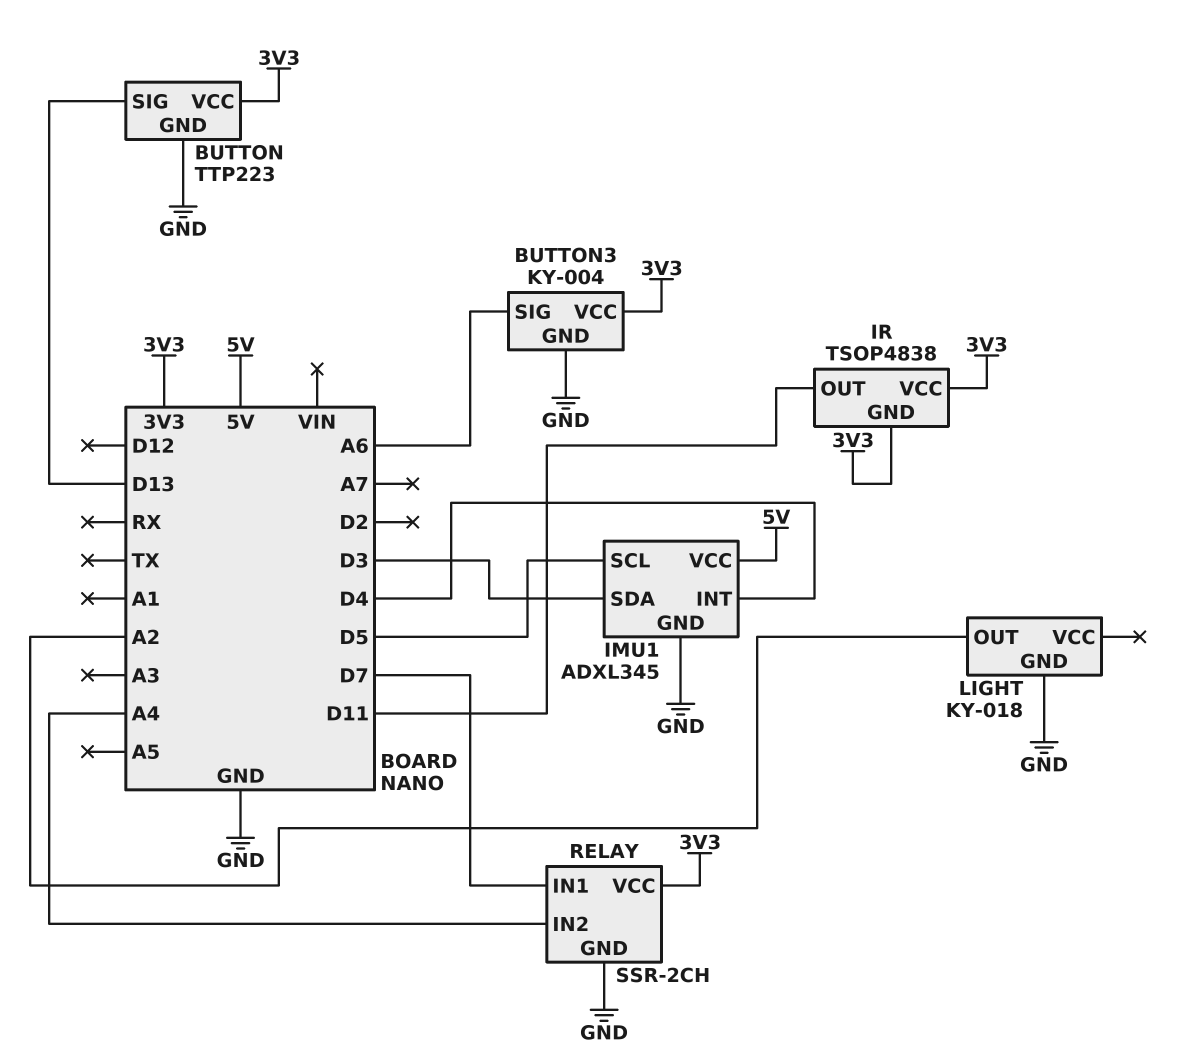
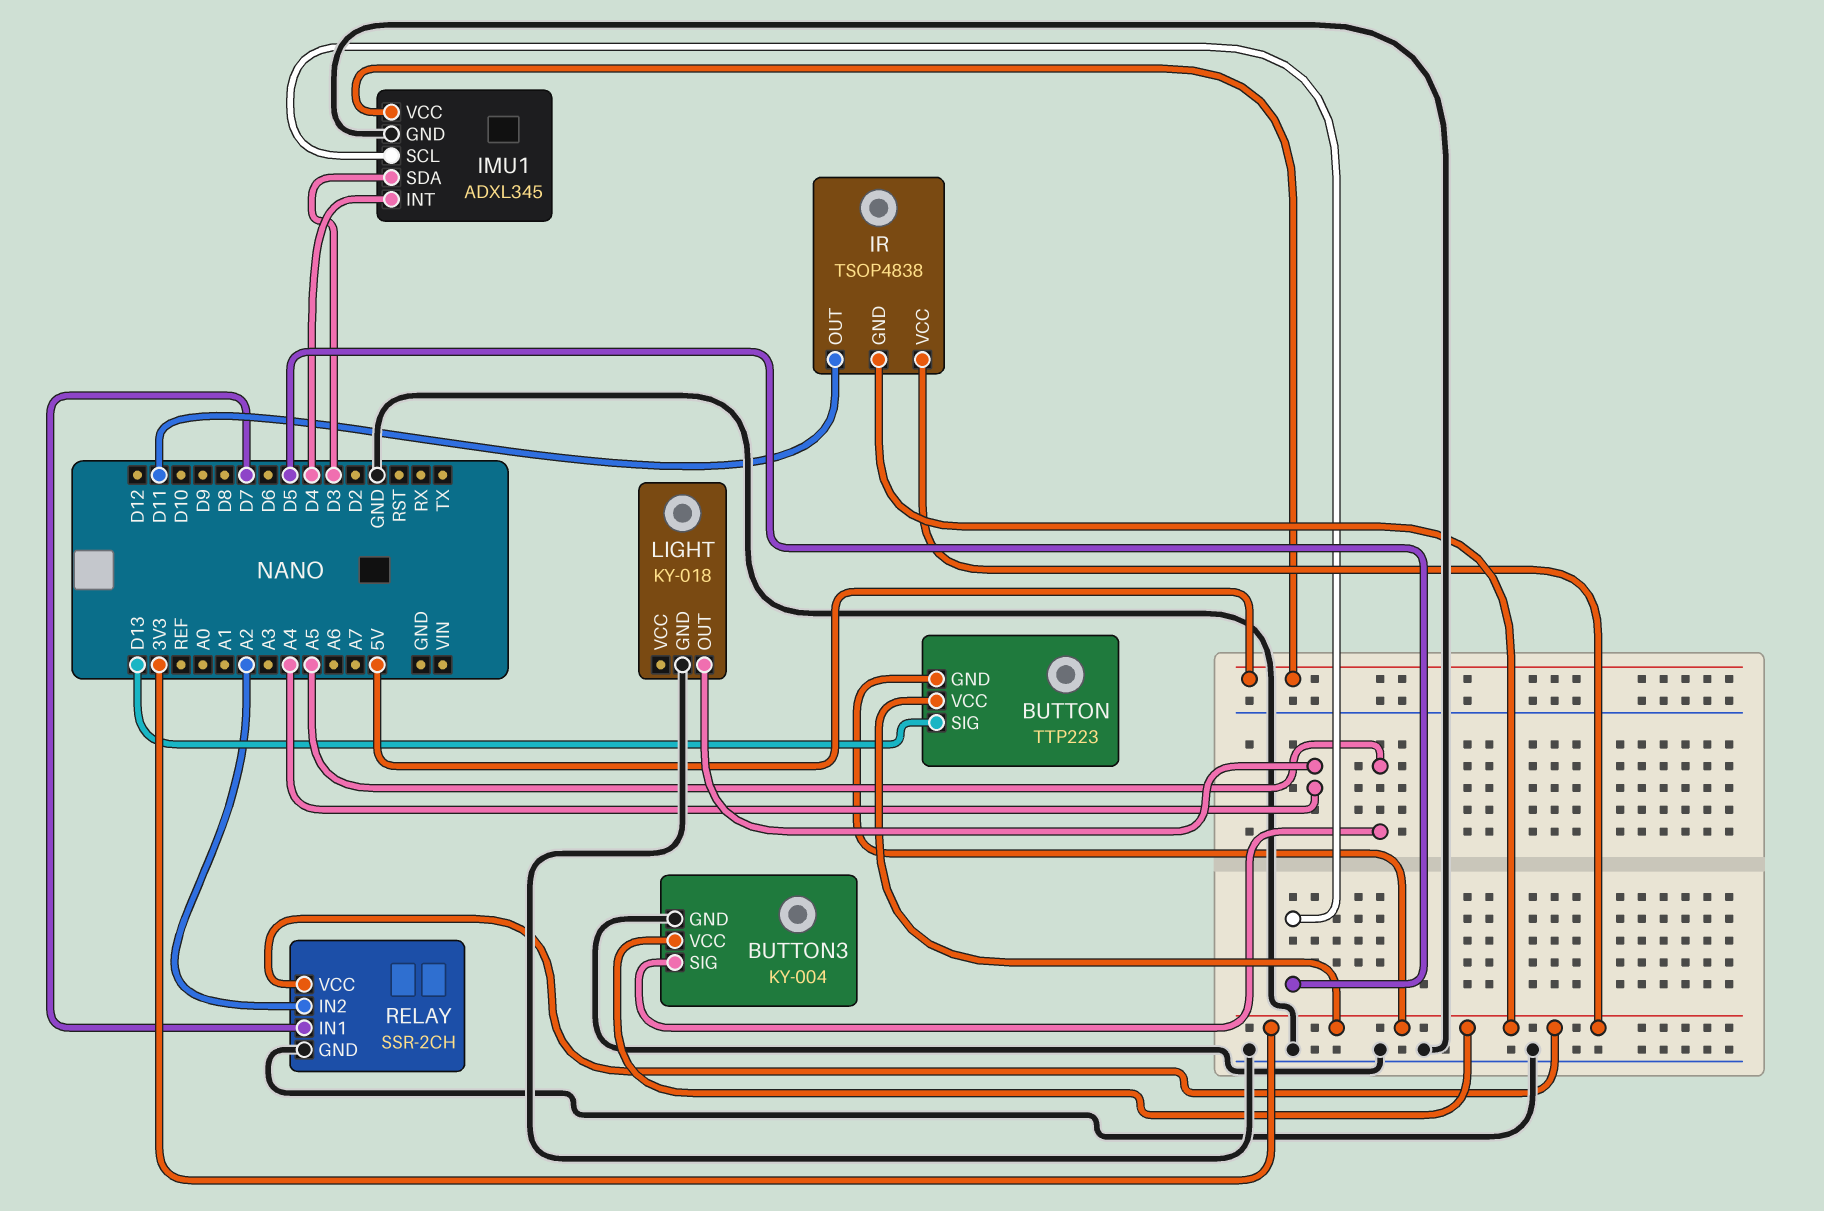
BUTTON pin GND: GND -> 3V3
BUTTON3 pin SIG: A6 -> A5
LIGHT pin OUT: A2 -> A4
RELAY pin IN2: A4 -> A2

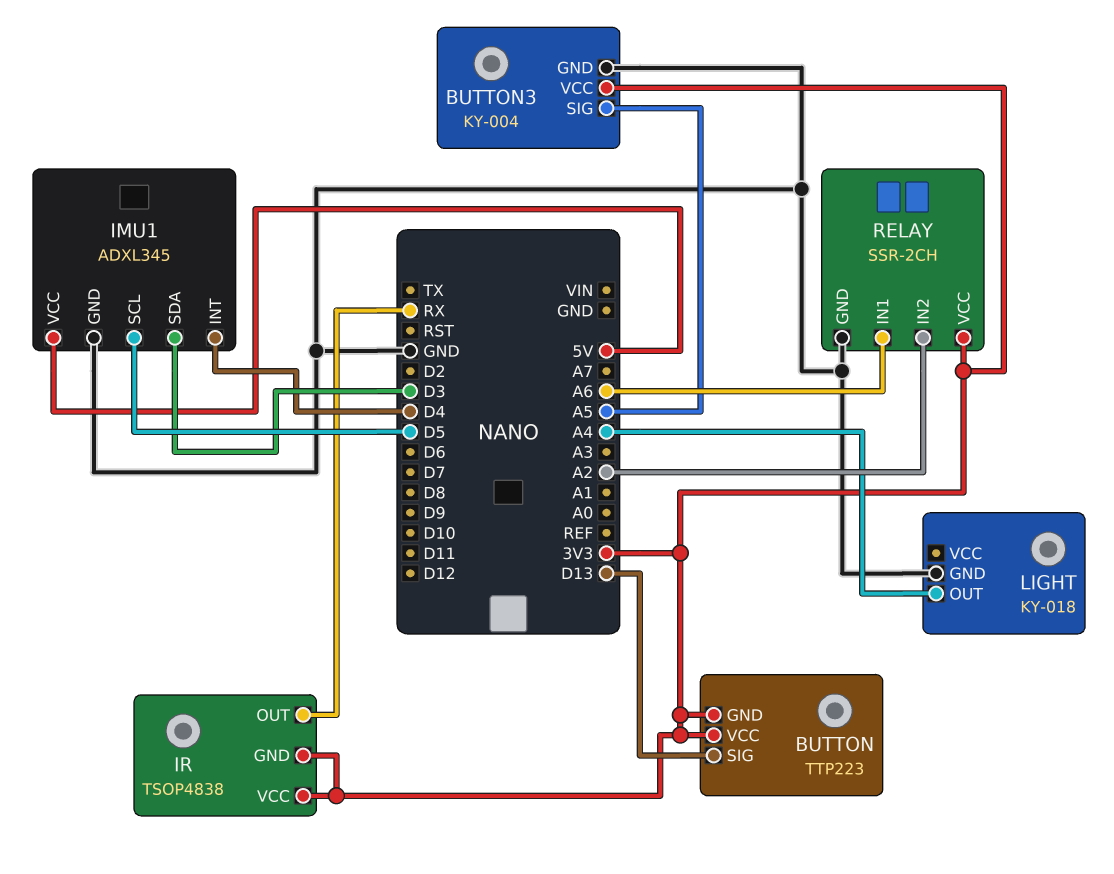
IR pin OUT: D11 -> RX
RELAY pin IN1: D7 -> A6

